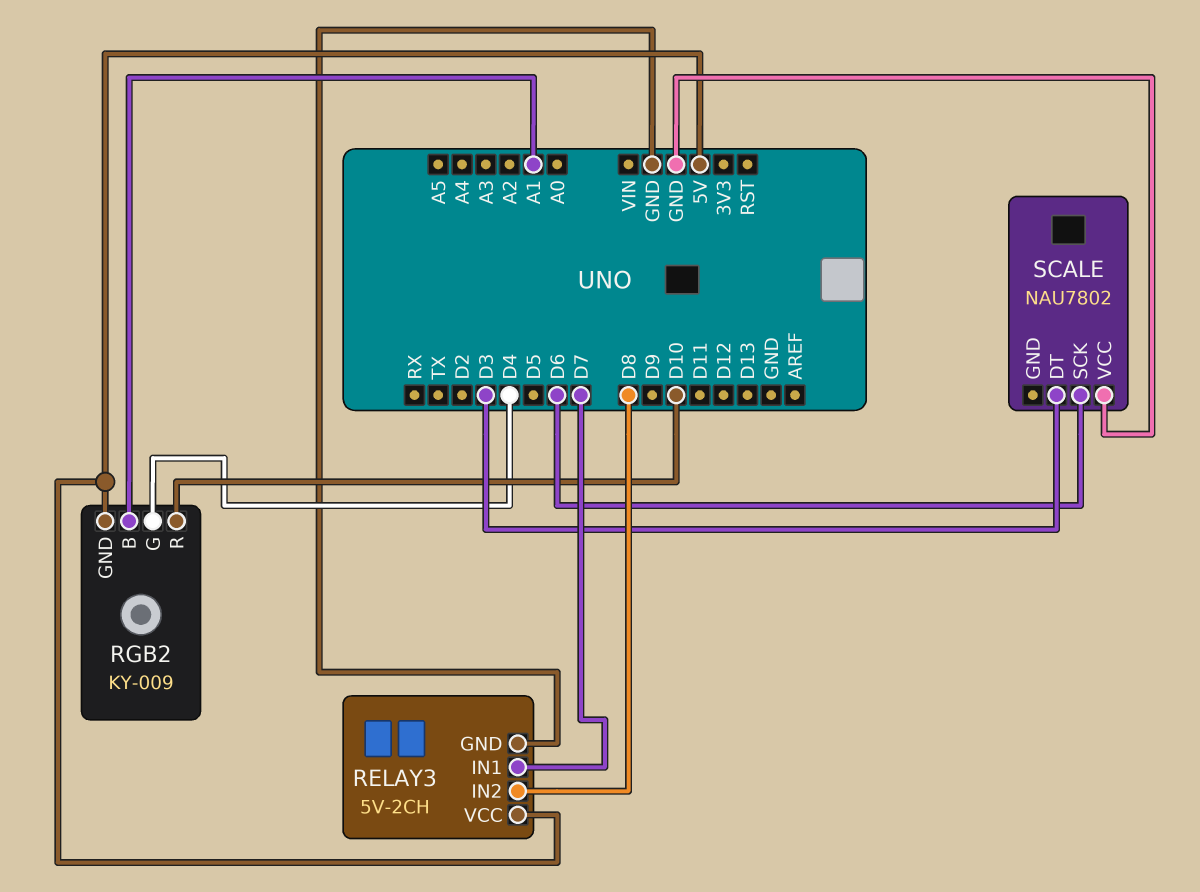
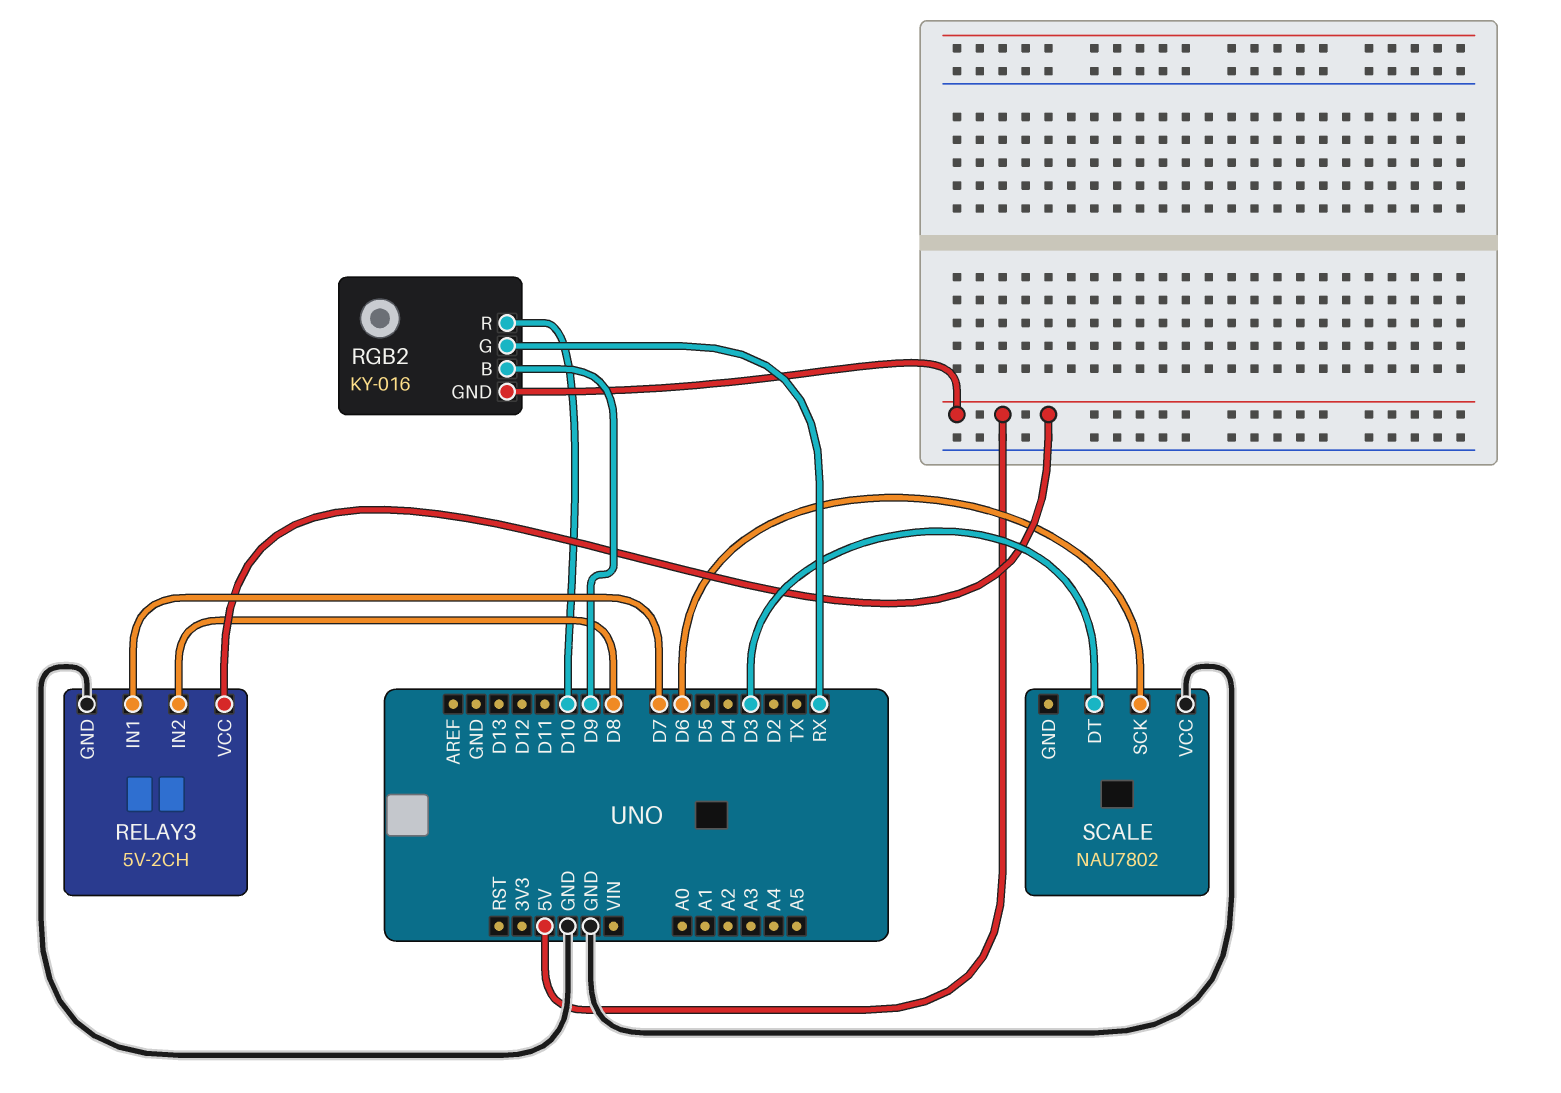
RGB2: KY-009 -> KY-016
RGB2 pin B: A1 -> D9
RGB2 pin G: D4 -> RX

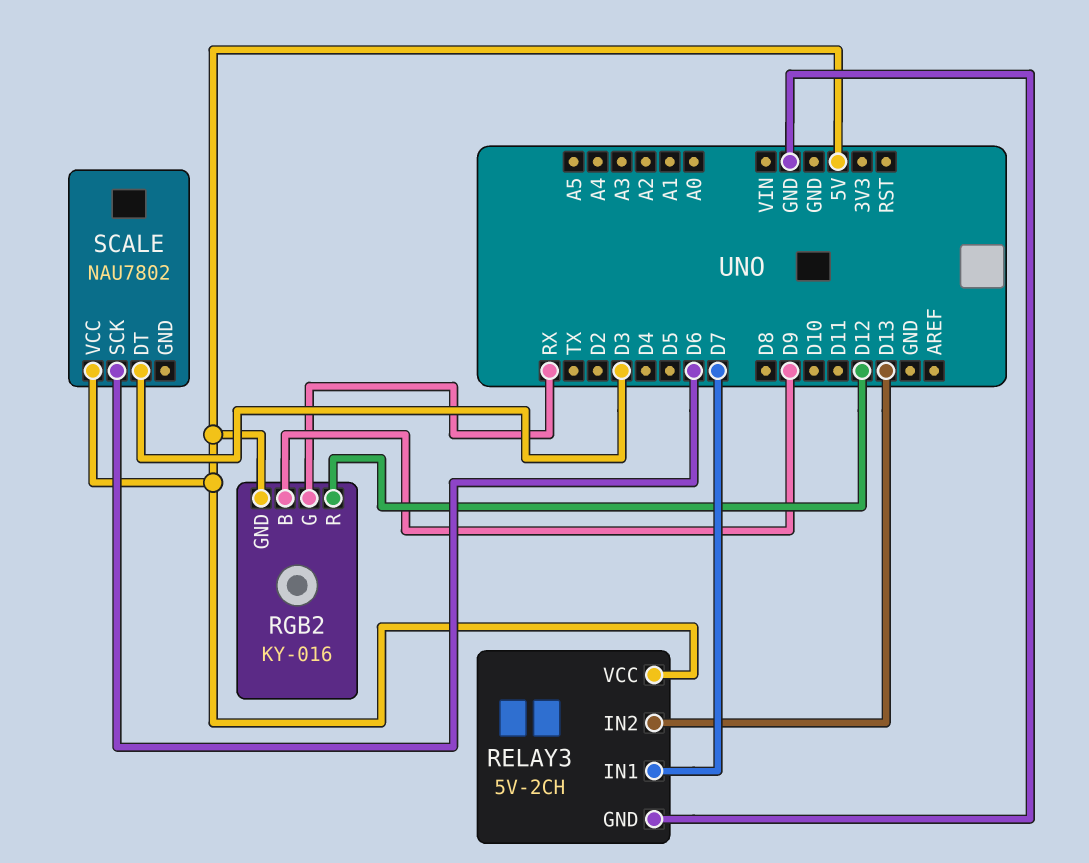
RELAY3 pin IN2: D8 -> D13
RGB2 pin R: D10 -> D12
SCALE pin VCC: GND -> 5V

